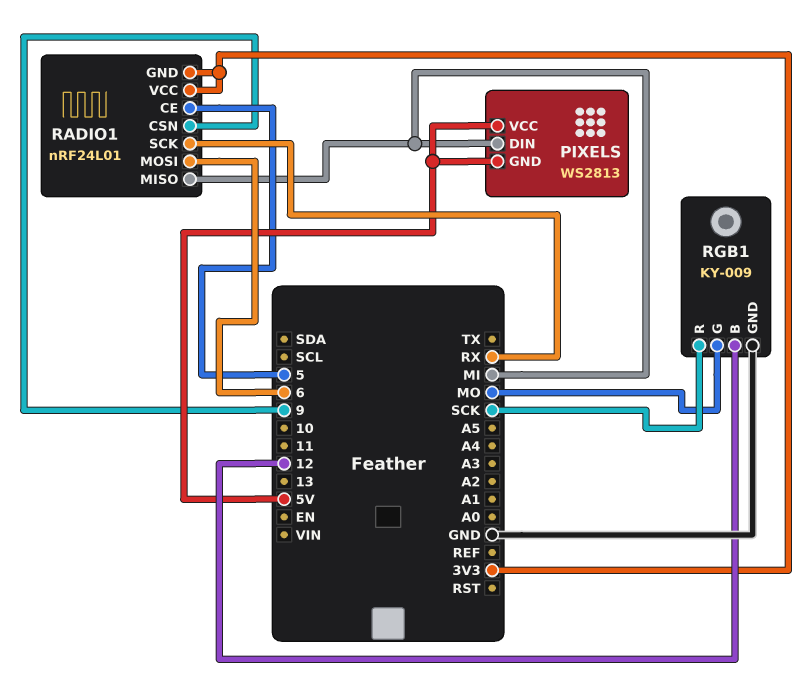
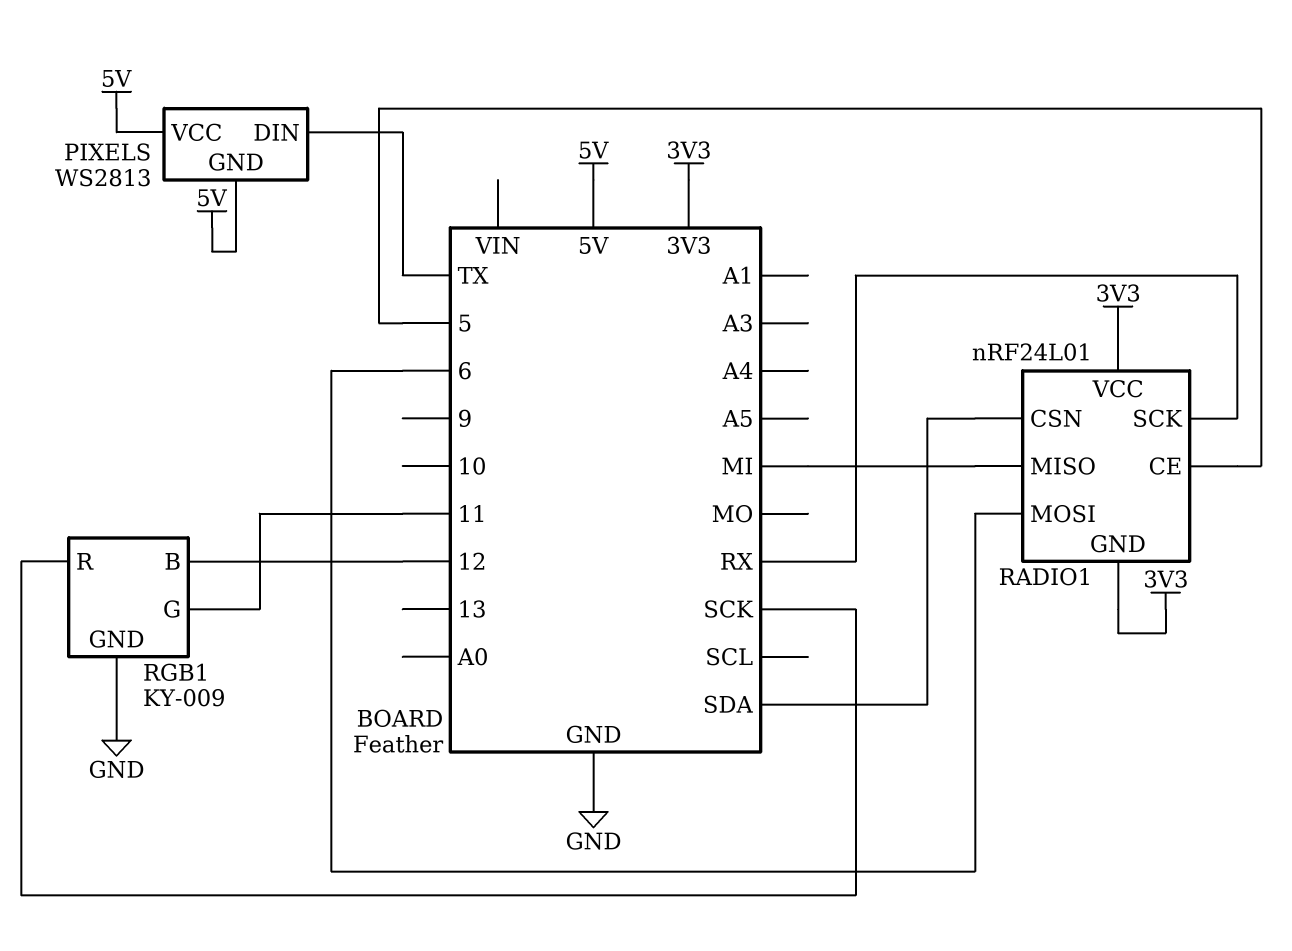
PIXELS pin DIN: MI -> TX
RADIO1 pin CSN: 9 -> SDA
RGB1 pin G: MO -> 11

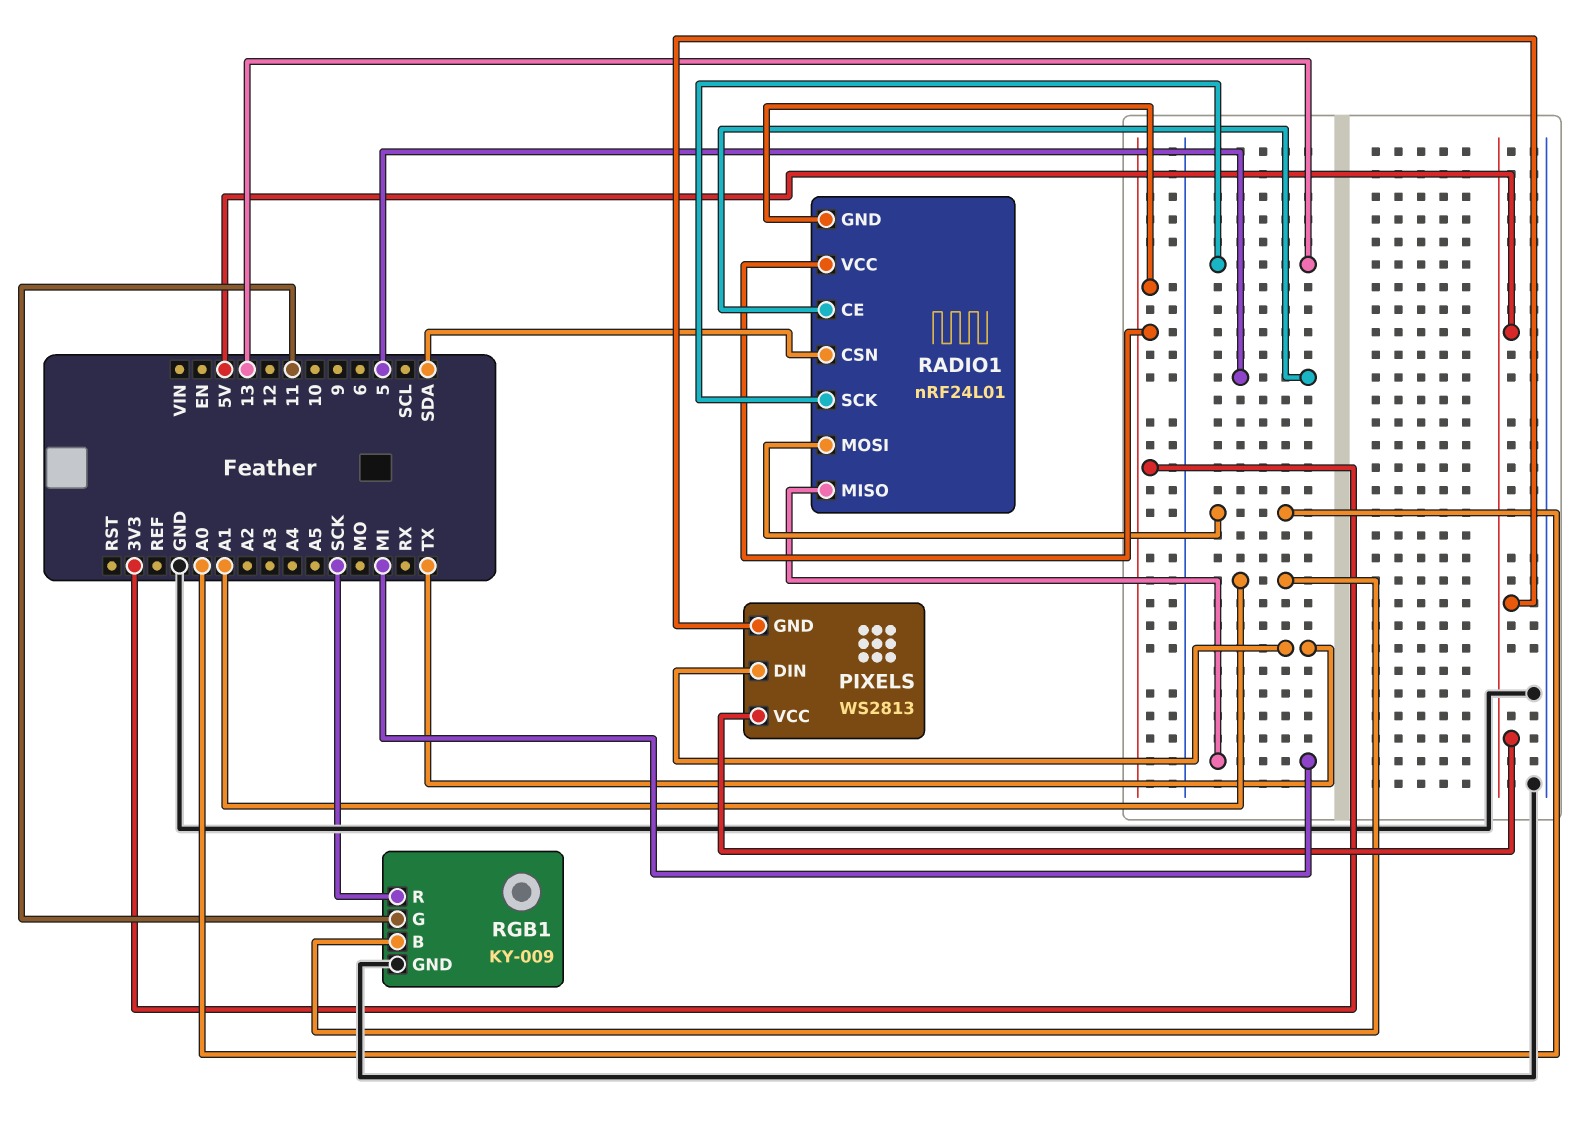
RADIO1 pin MOSI: 6 -> A0
RADIO1 pin SCK: RX -> 13
RGB1 pin B: 12 -> A1

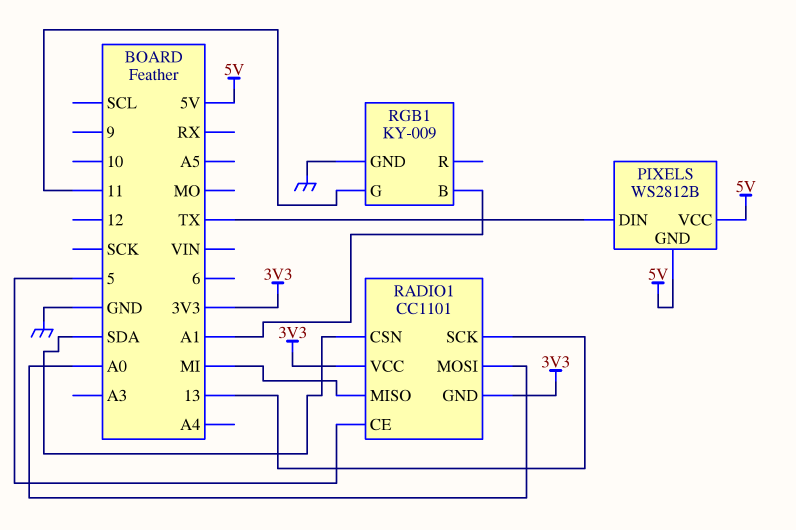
PIXELS: WS2813 -> WS2812B
RADIO1: nRF24L01 -> CC1101
RGB1 pin R: SCK -> none

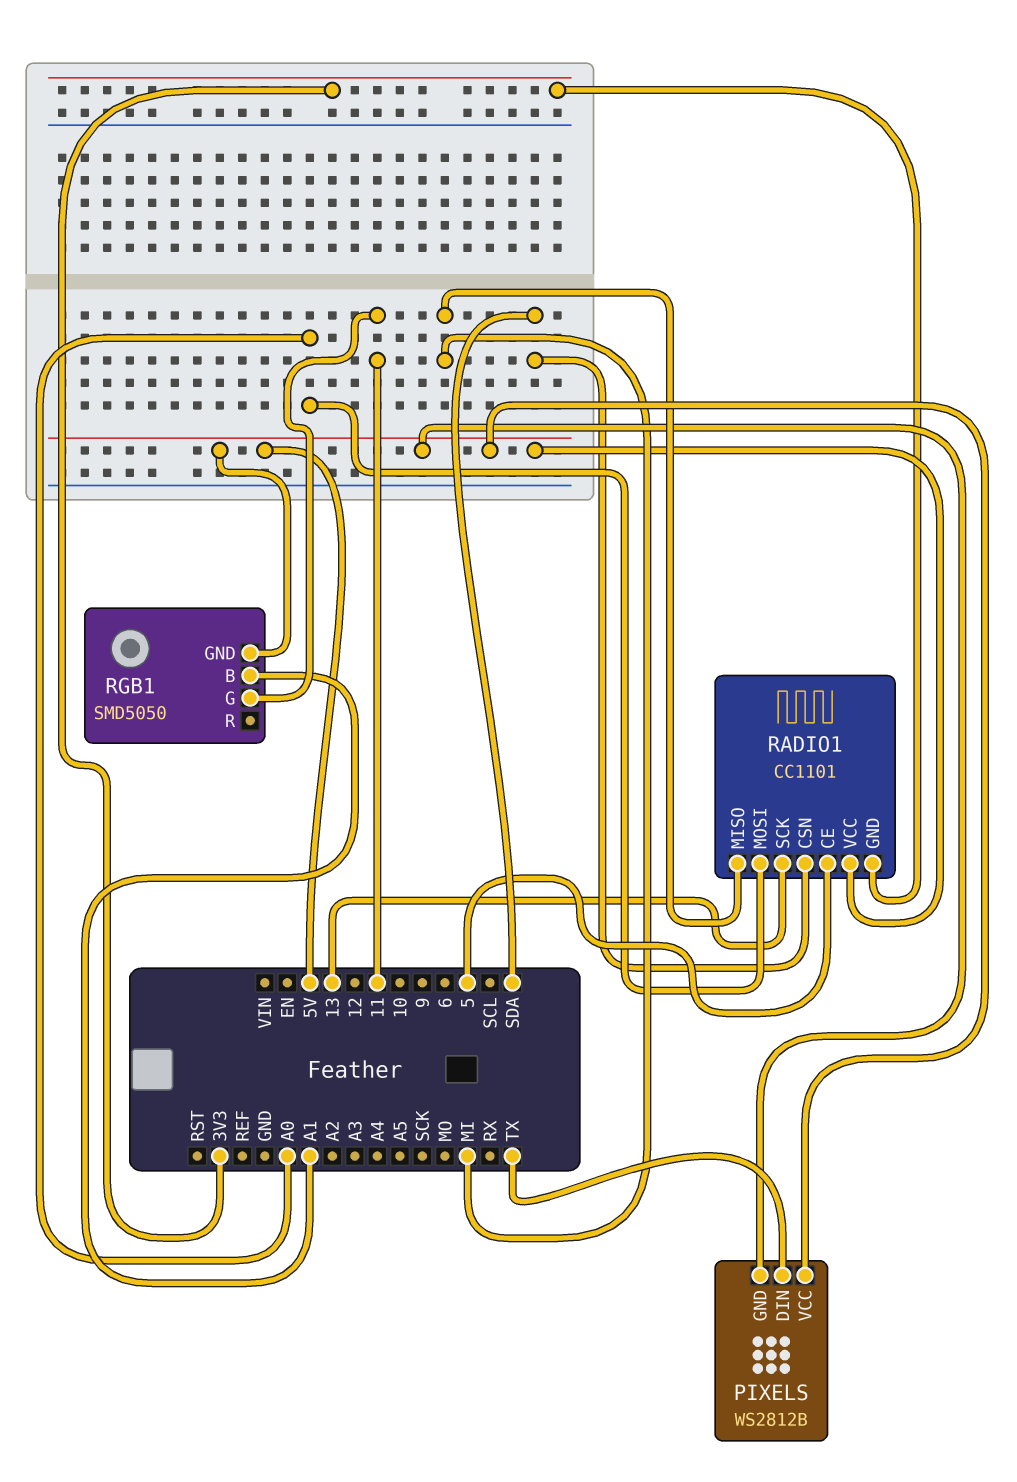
RADIO1 pin VCC: 3V3 -> 5V
RGB1: KY-009 -> SMD5050
RGB1 pin GND: GND -> 5V

